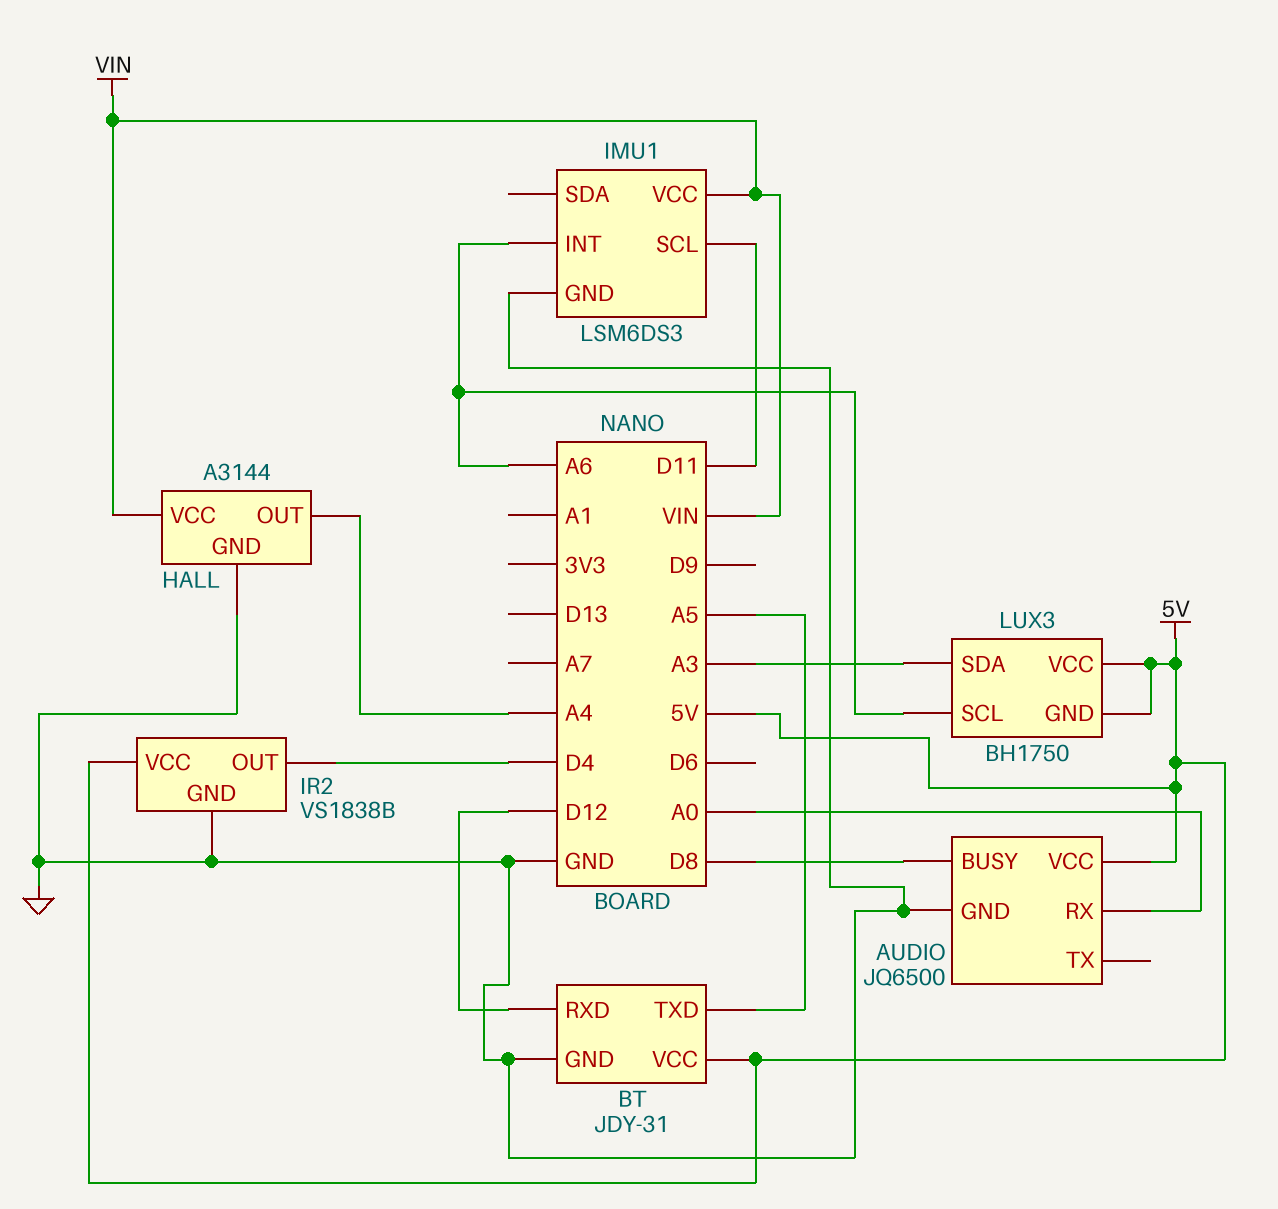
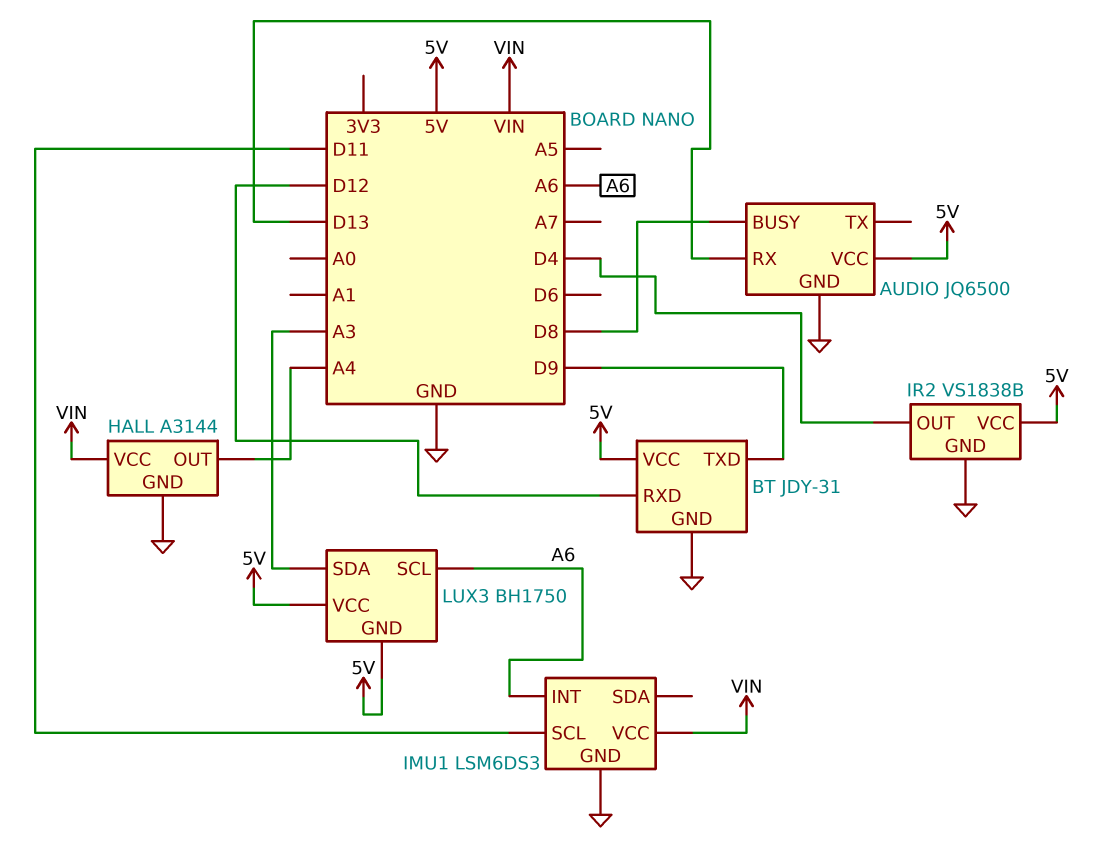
AUDIO pin RX: A0 -> D13
BT pin TXD: A5 -> D9

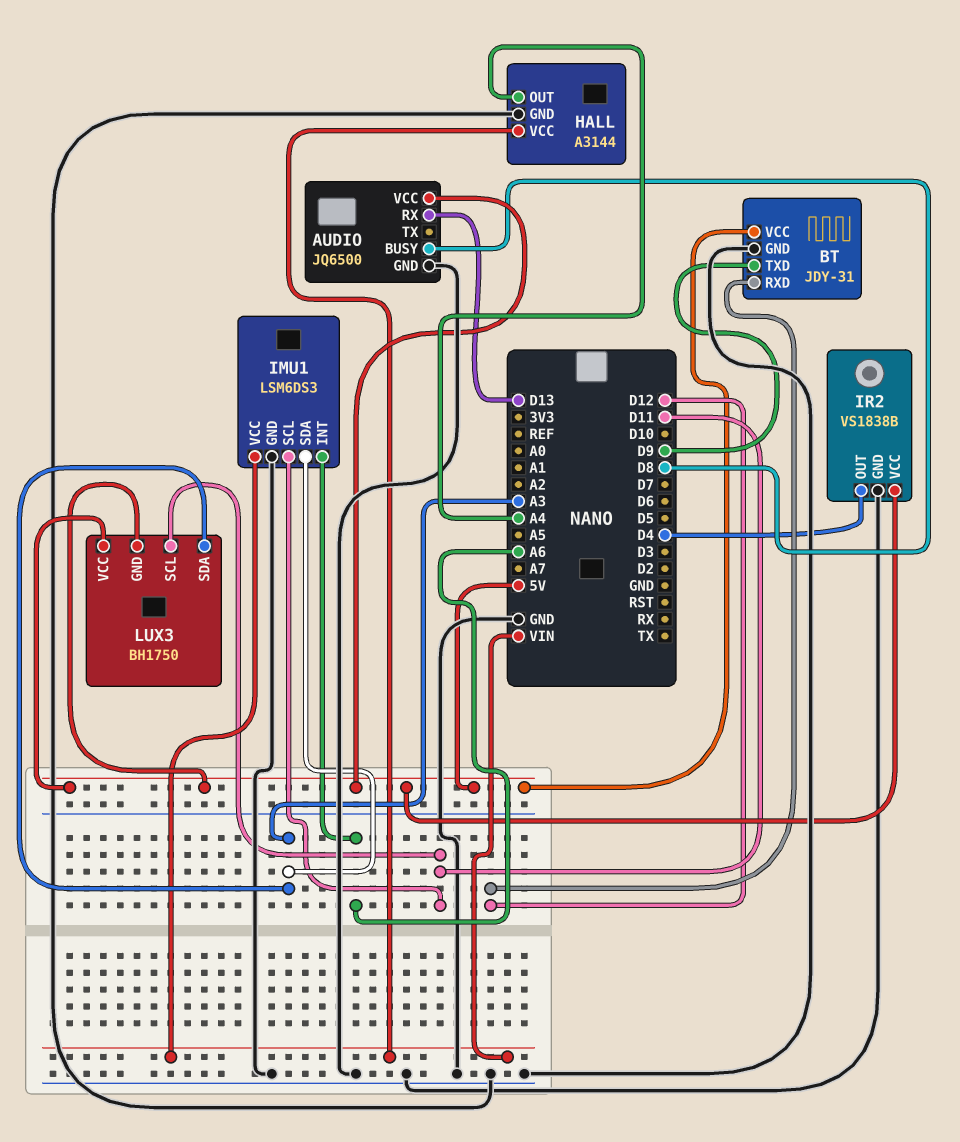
IMU1 pin SDA: none -> A3
LUX3 pin SCL: A6 -> D11

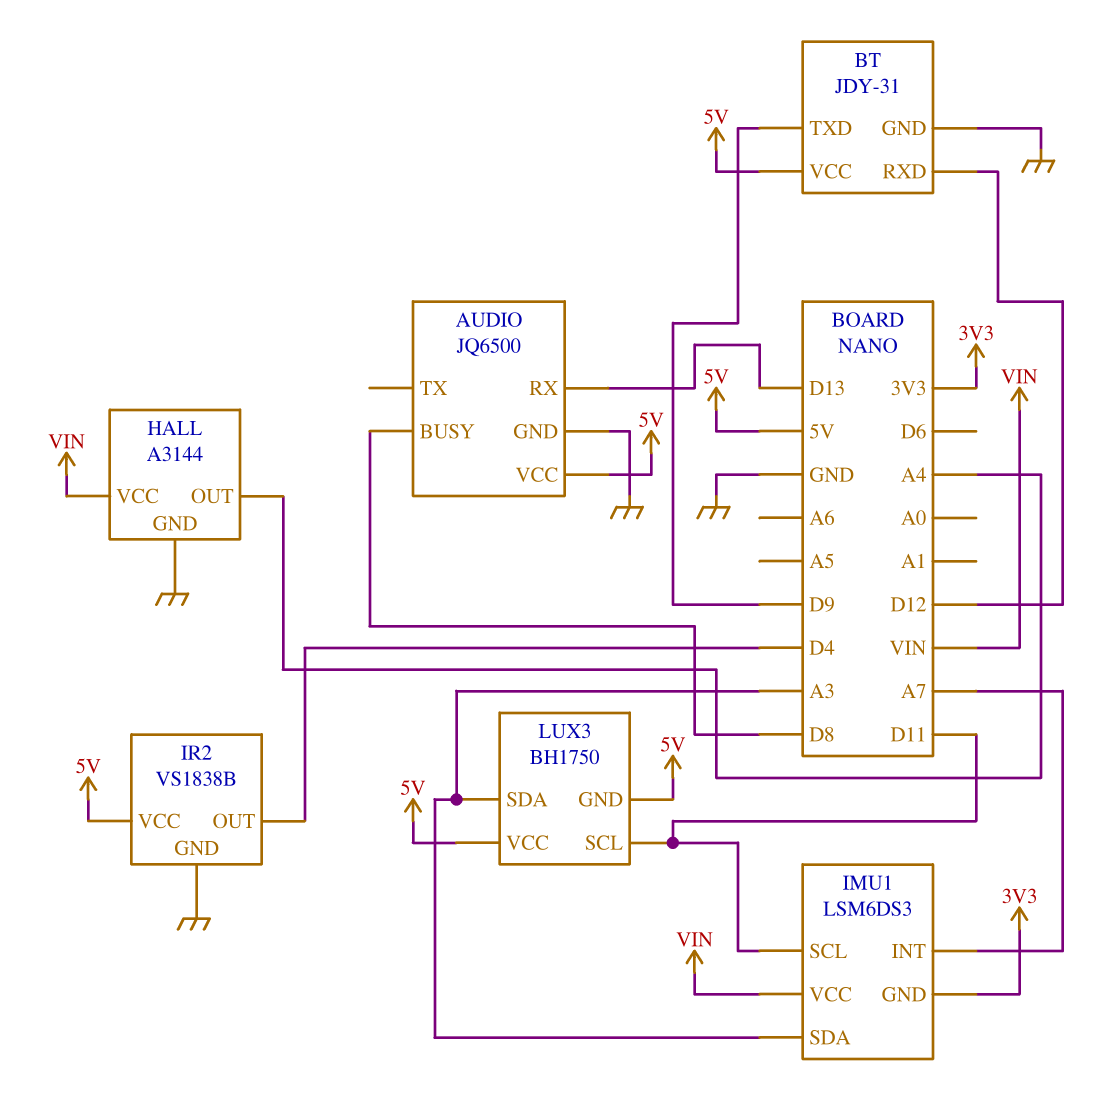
IMU1 pin GND: GND -> 3V3
IMU1 pin INT: A6 -> A7

